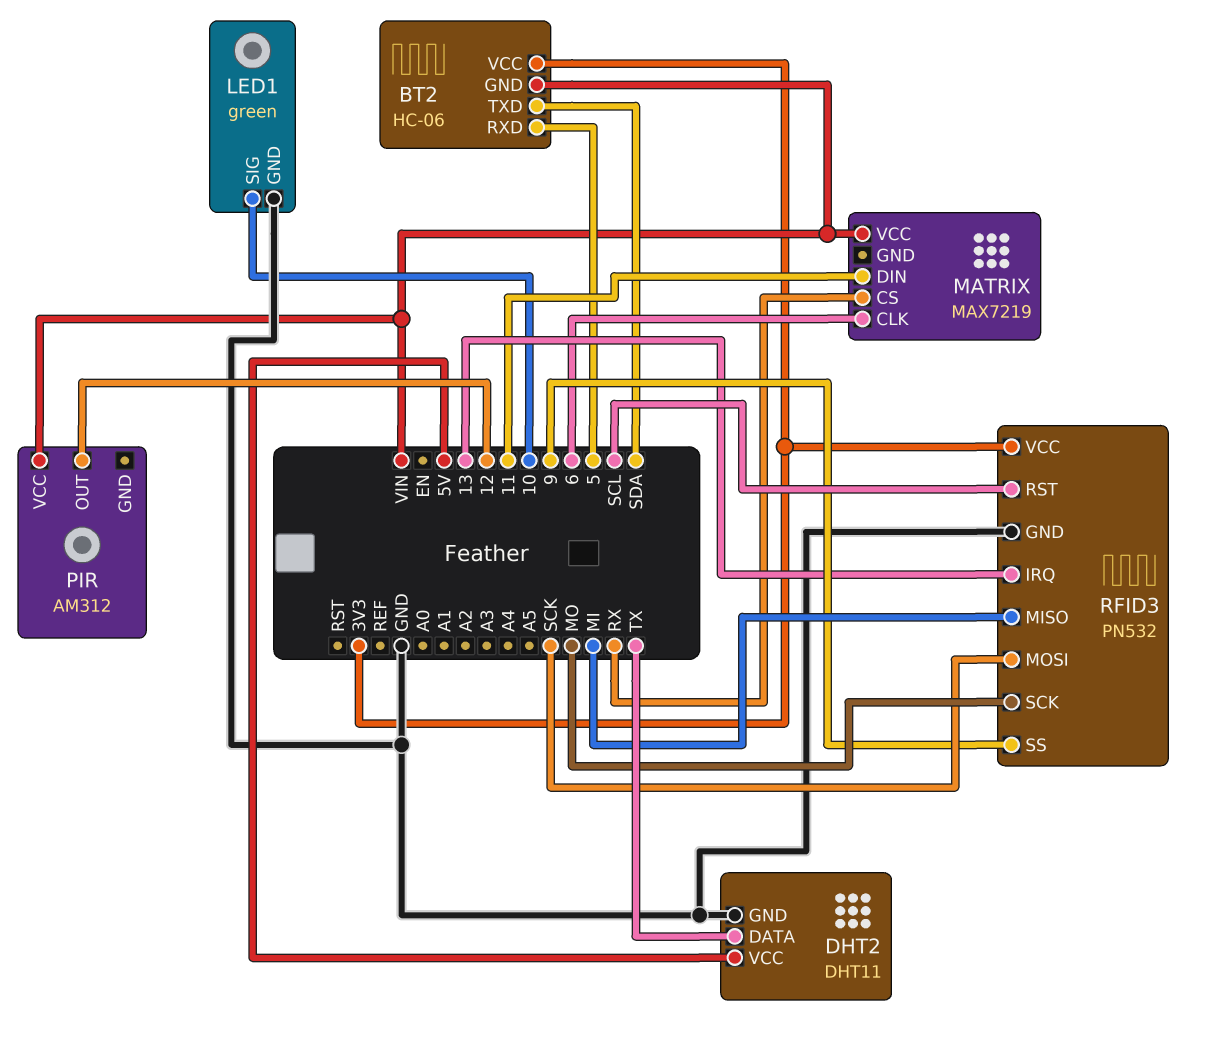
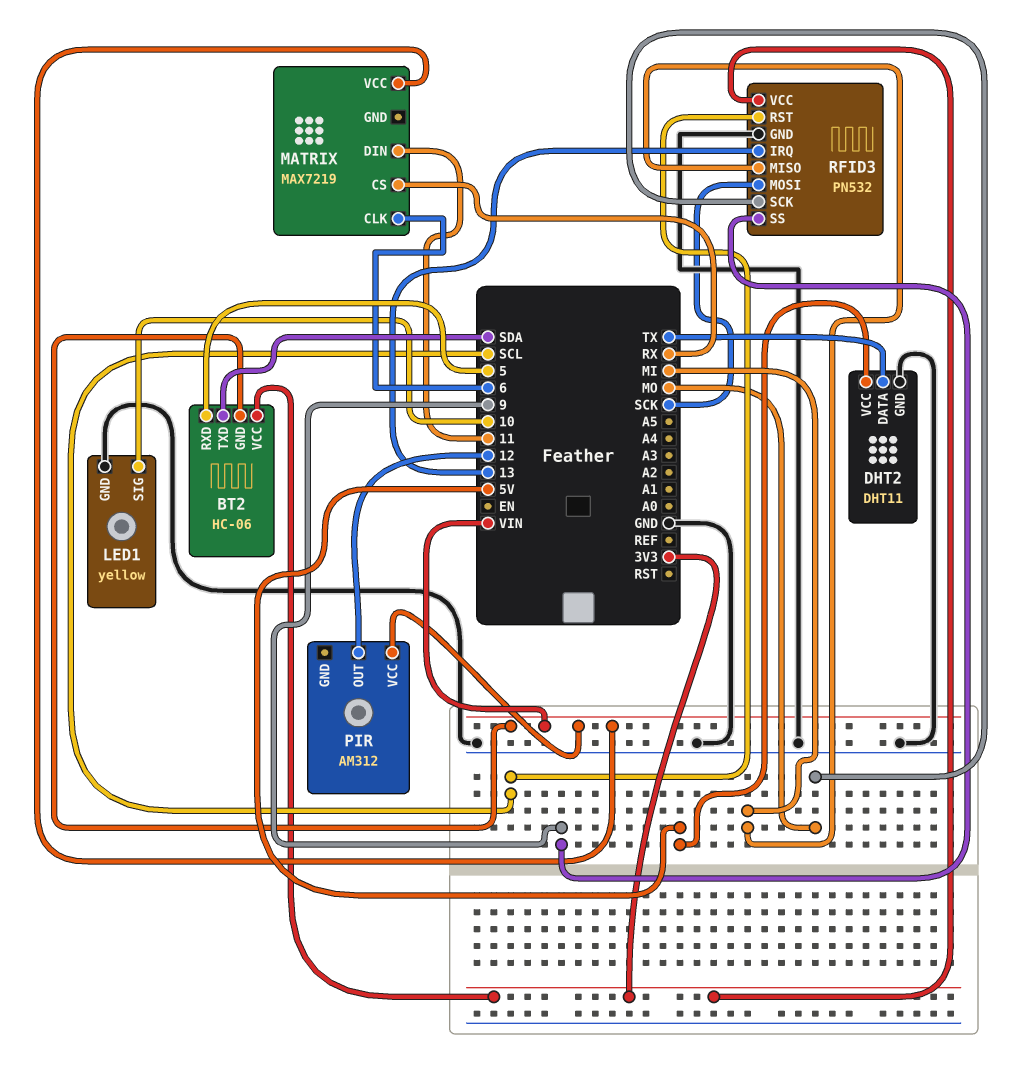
LED1: green -> yellow

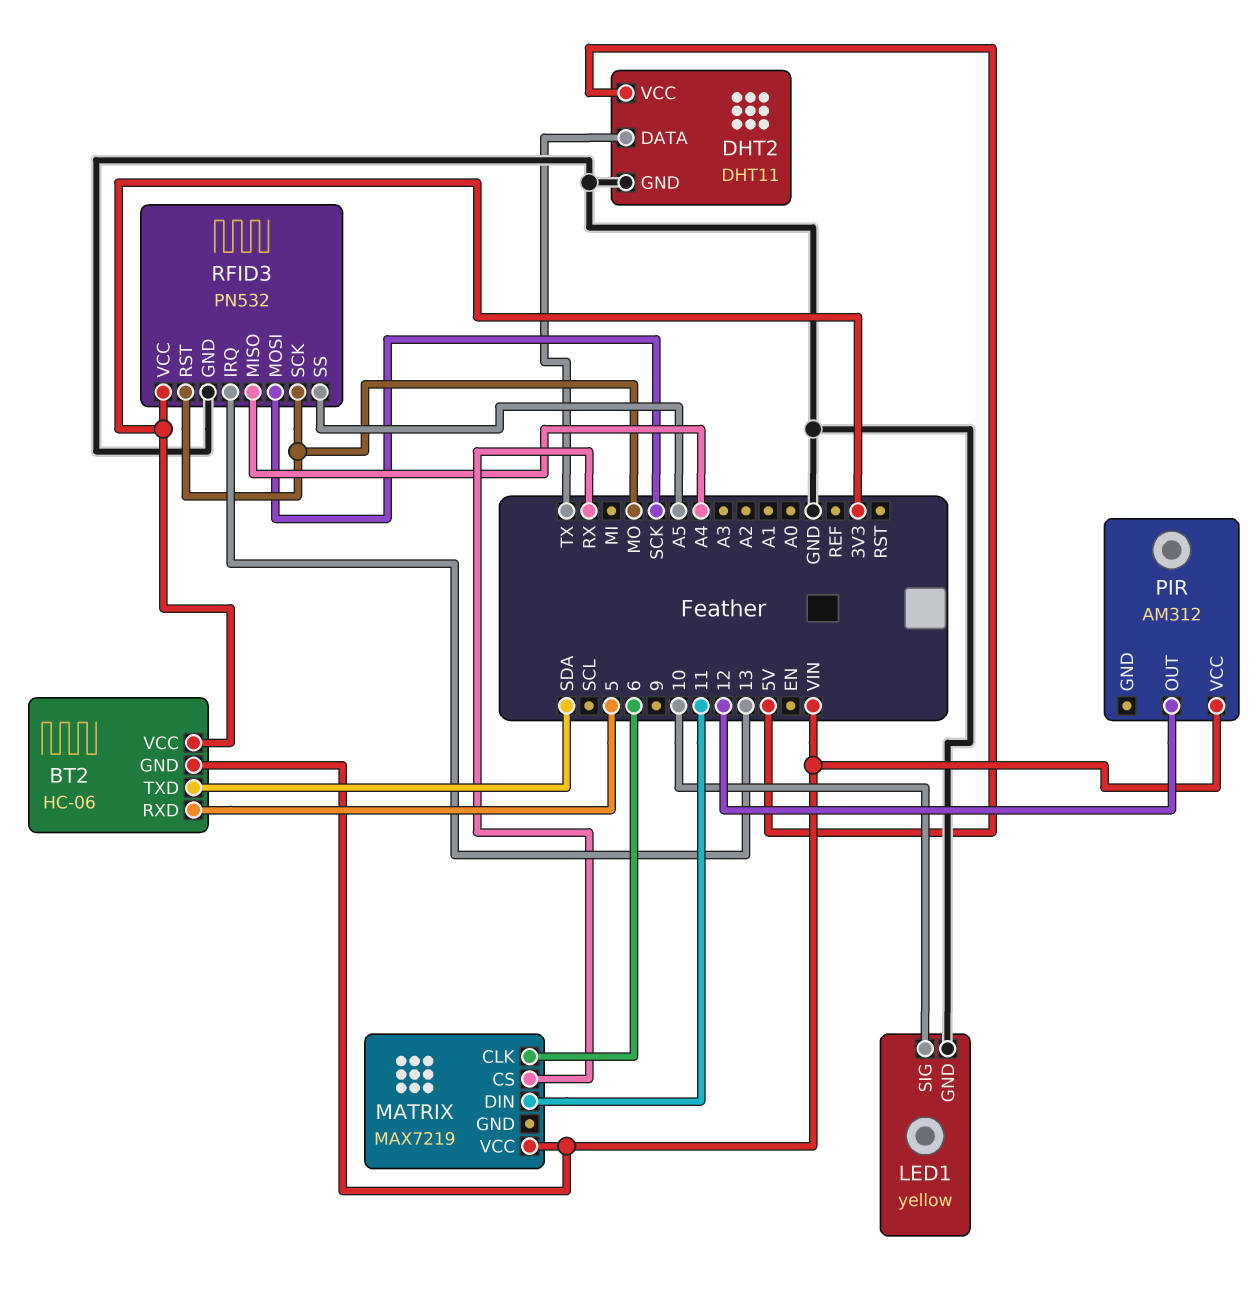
RFID3 pin MISO: MI -> A4
RFID3 pin RST: SCL -> MO
RFID3 pin SS: 9 -> A5

